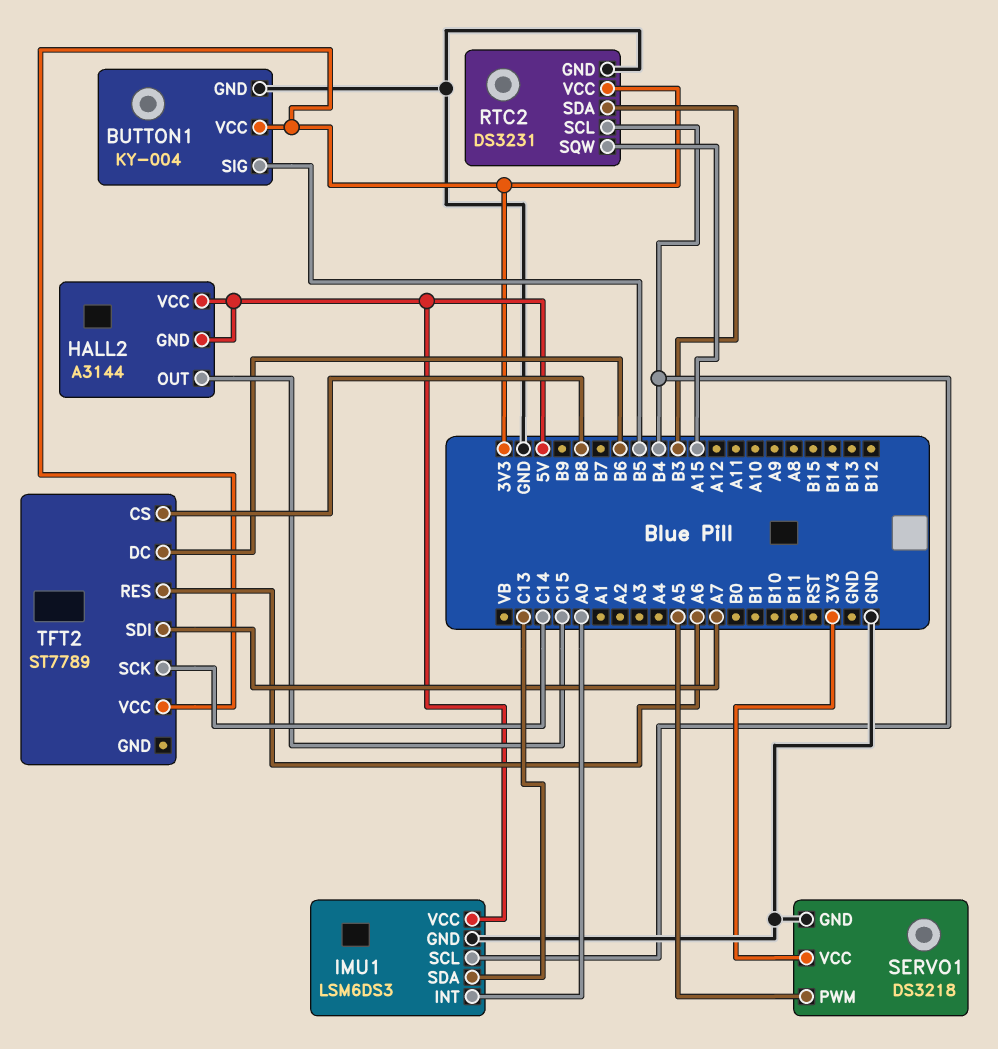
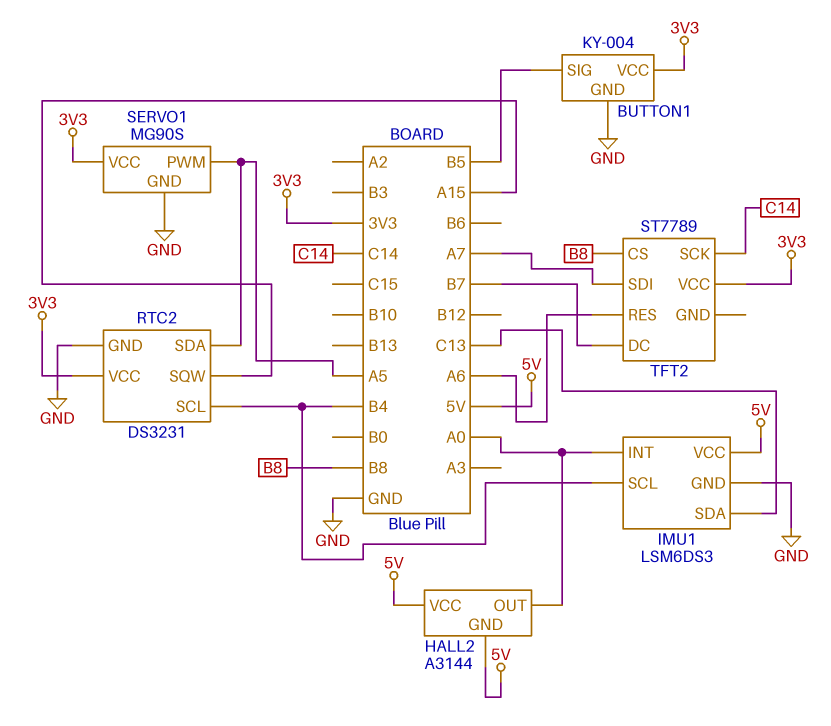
HALL2 pin OUT: C15 -> A0
RTC2 pin SDA: B3 -> A5
SERVO1: DS3218 -> MG90S
TFT2 pin DC: B6 -> B7

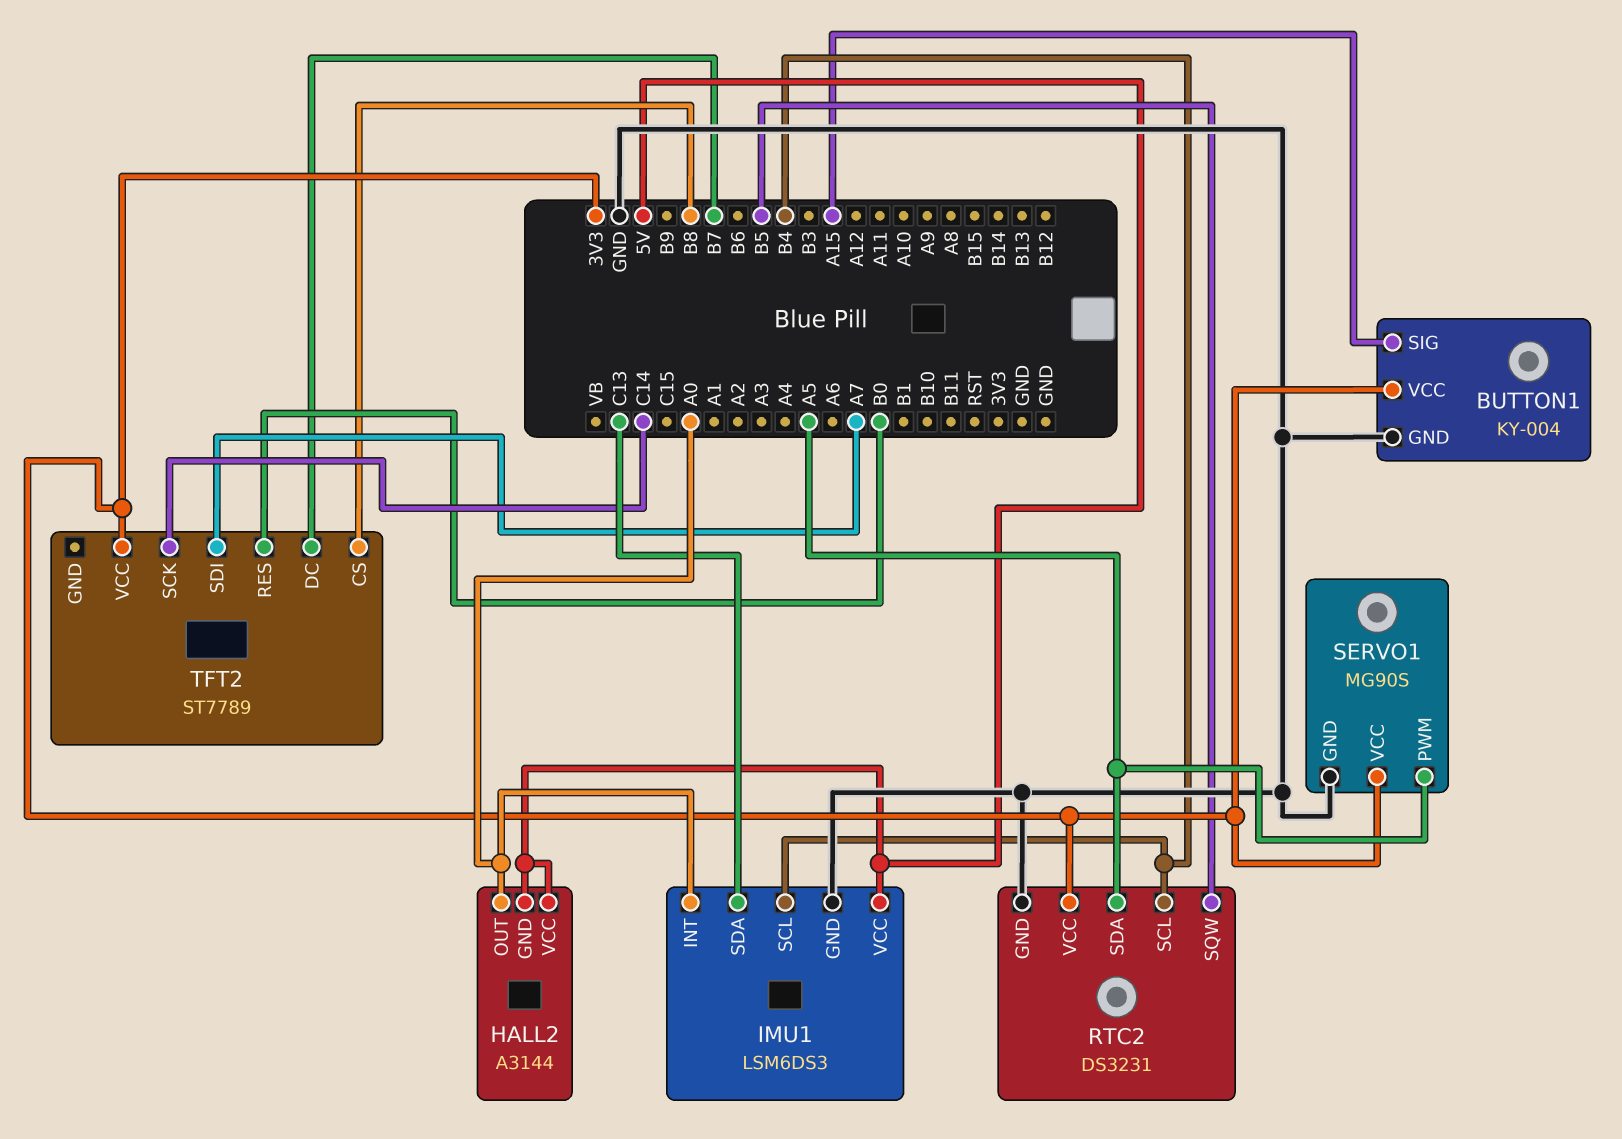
BUTTON1 pin SIG: B5 -> A15
RTC2 pin SQW: A15 -> B5
TFT2 pin RES: A6 -> B0

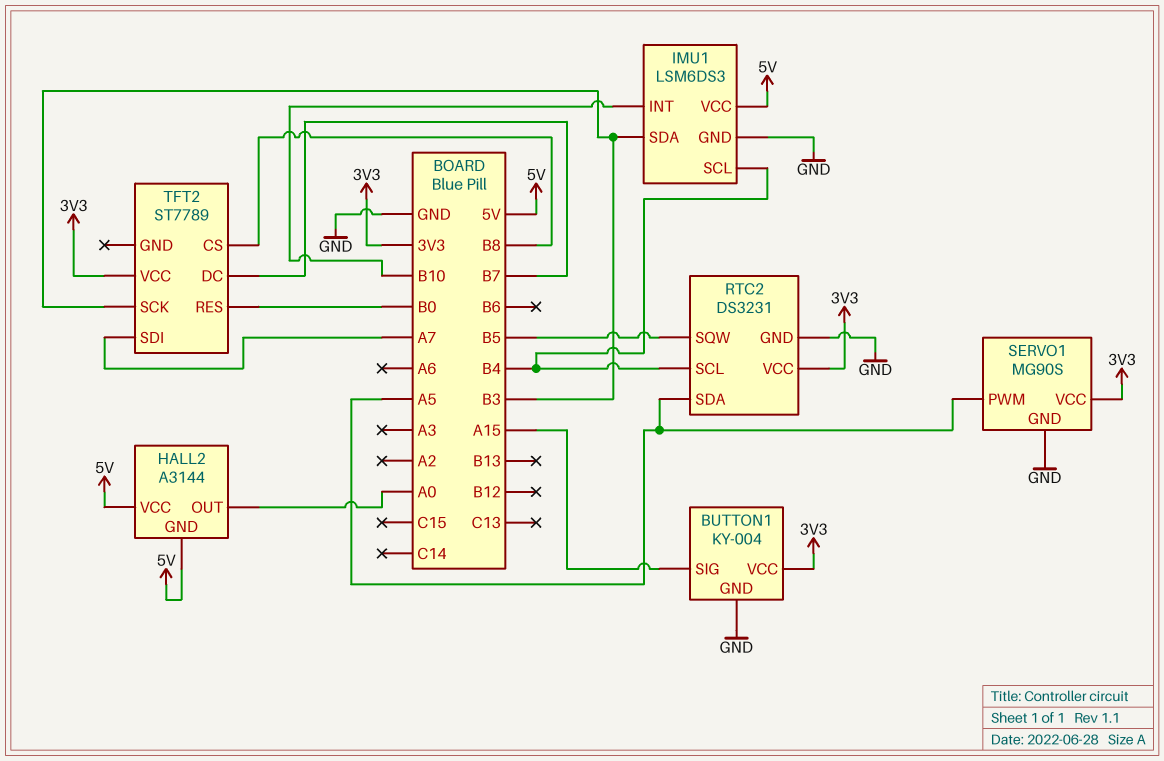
IMU1 pin INT: A0 -> B10
IMU1 pin SDA: C13 -> B3
TFT2 pin SCK: C14 -> B3

